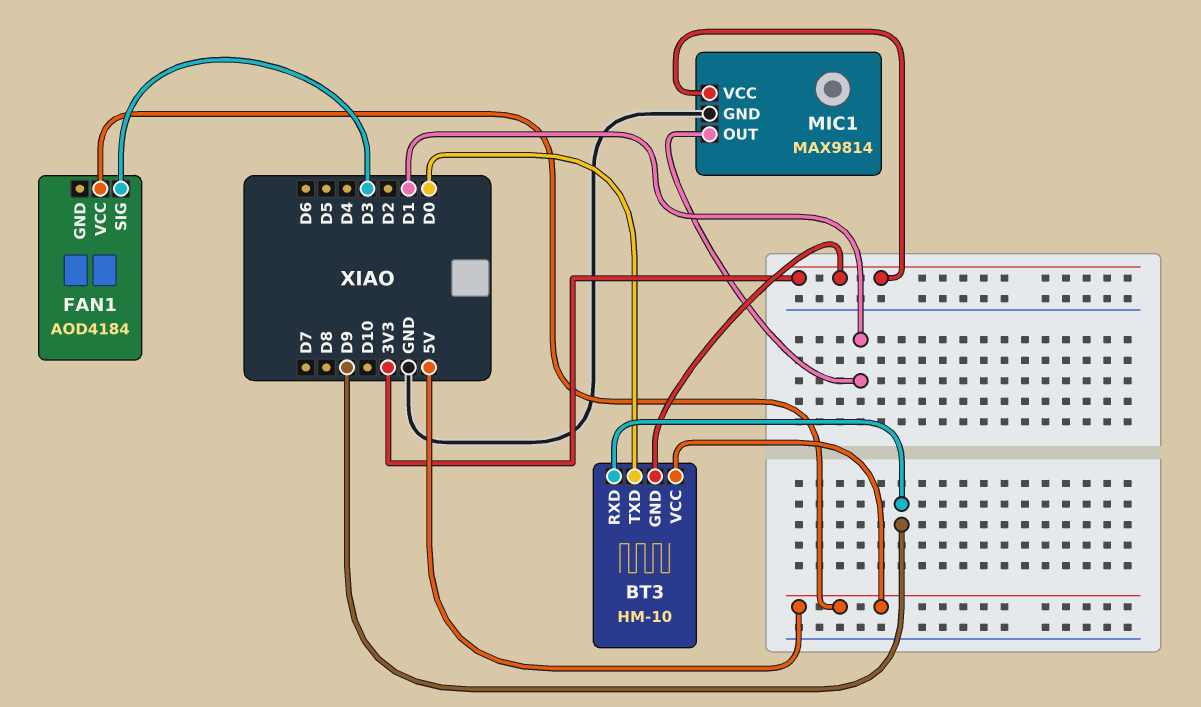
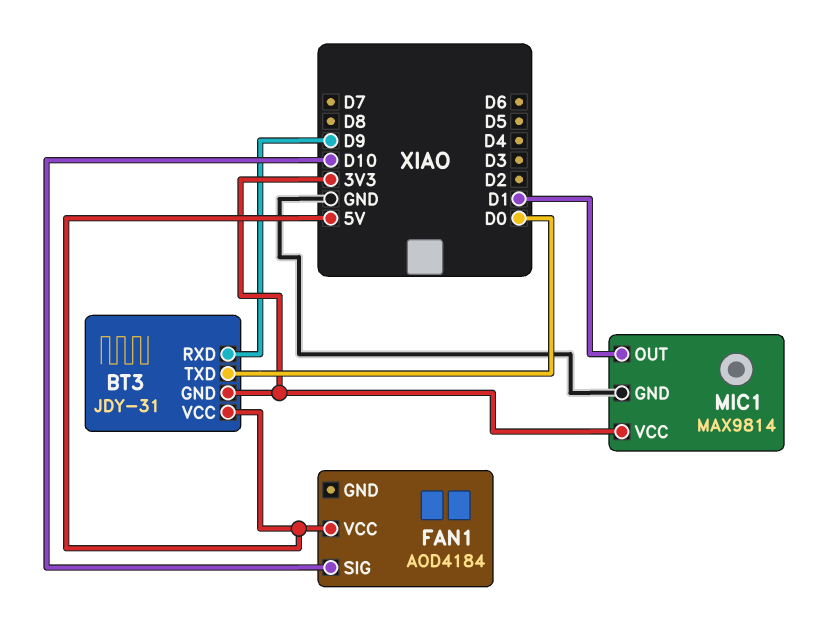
BT3: HM-10 -> JDY-31
FAN1 pin SIG: D3 -> D10

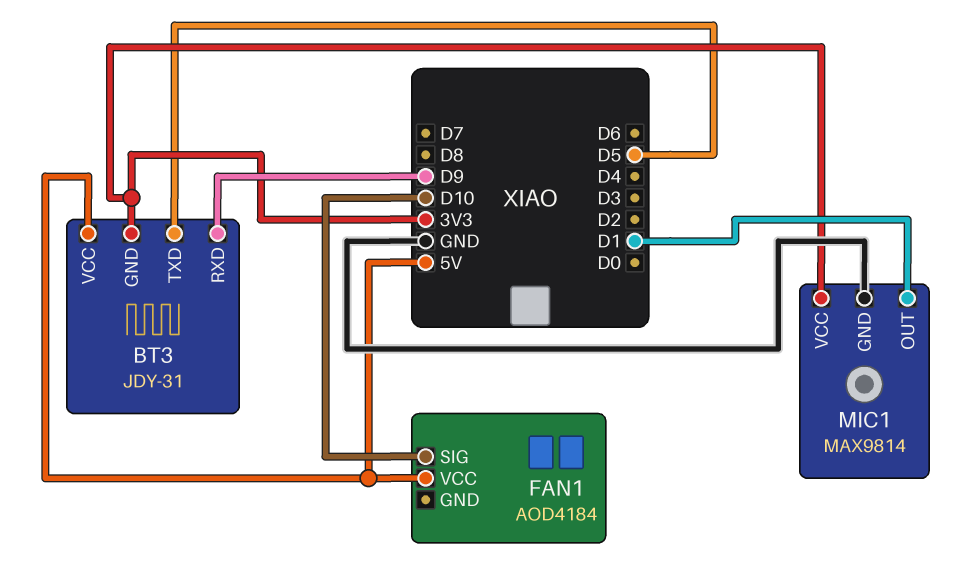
BT3 pin TXD: D0 -> D5

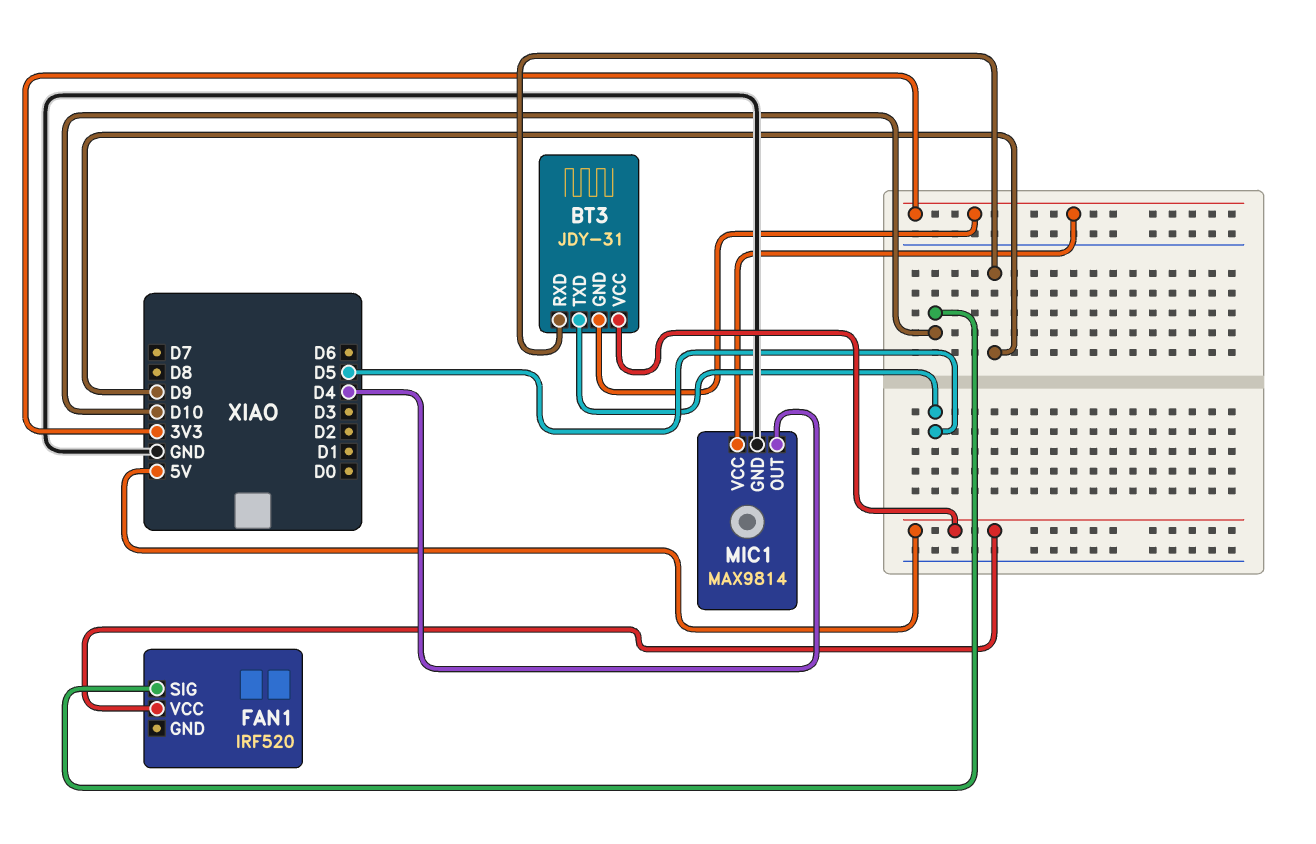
FAN1: AOD4184 -> IRF520
MIC1 pin OUT: D1 -> D4

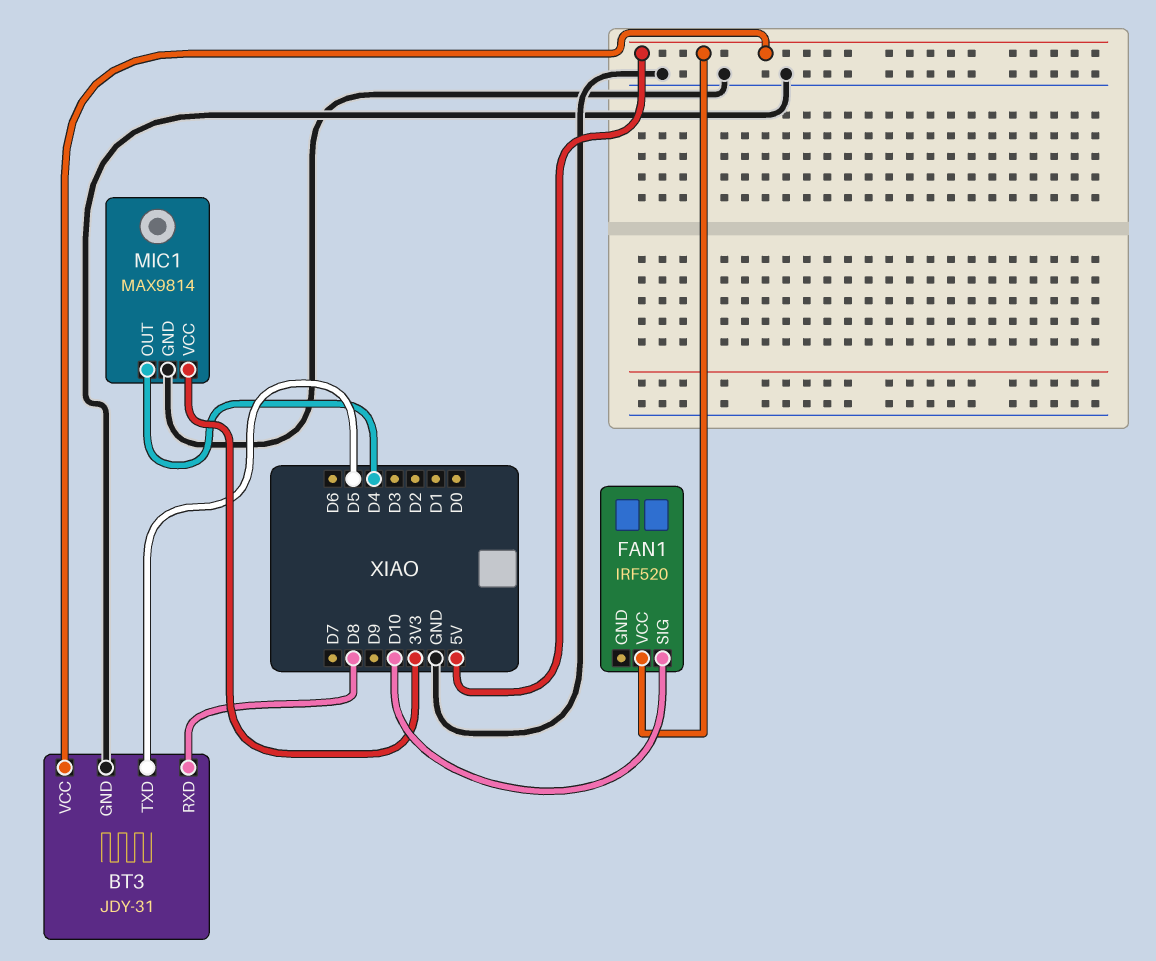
BT3 pin GND: 3V3 -> GND
BT3 pin RXD: D9 -> D8

